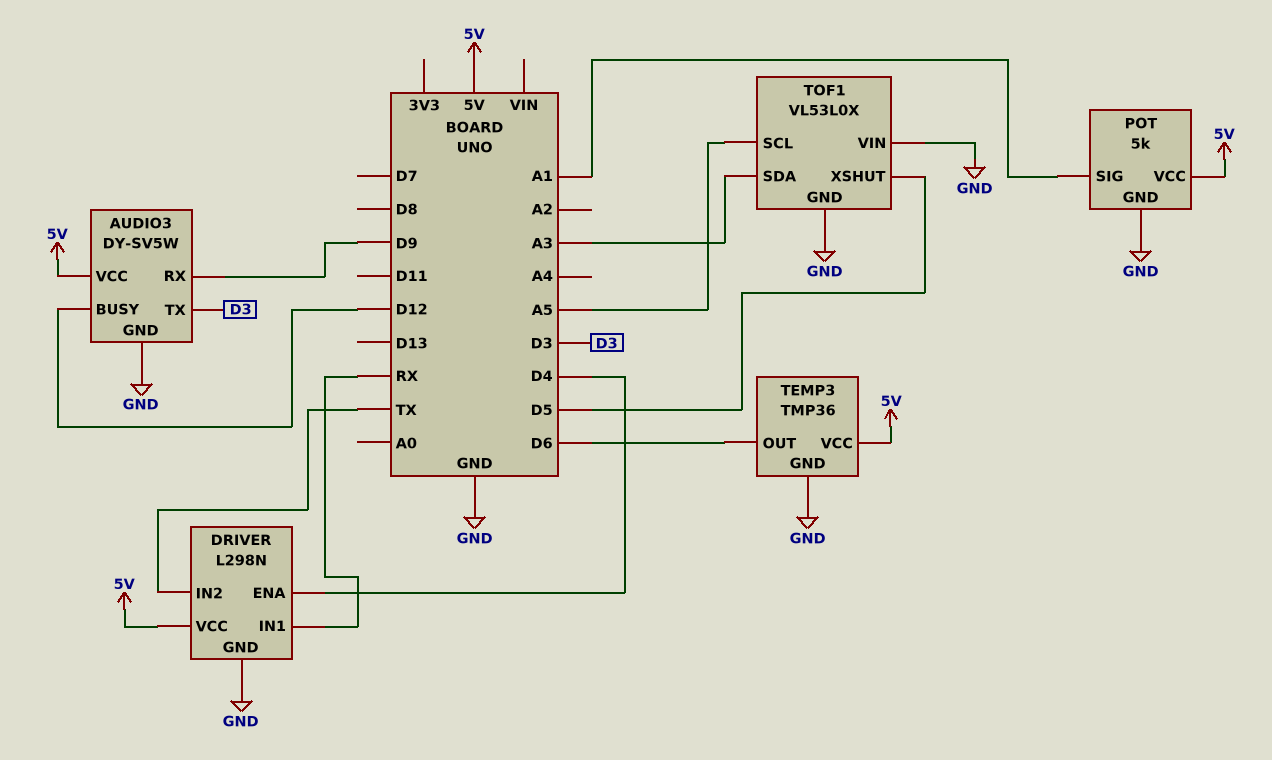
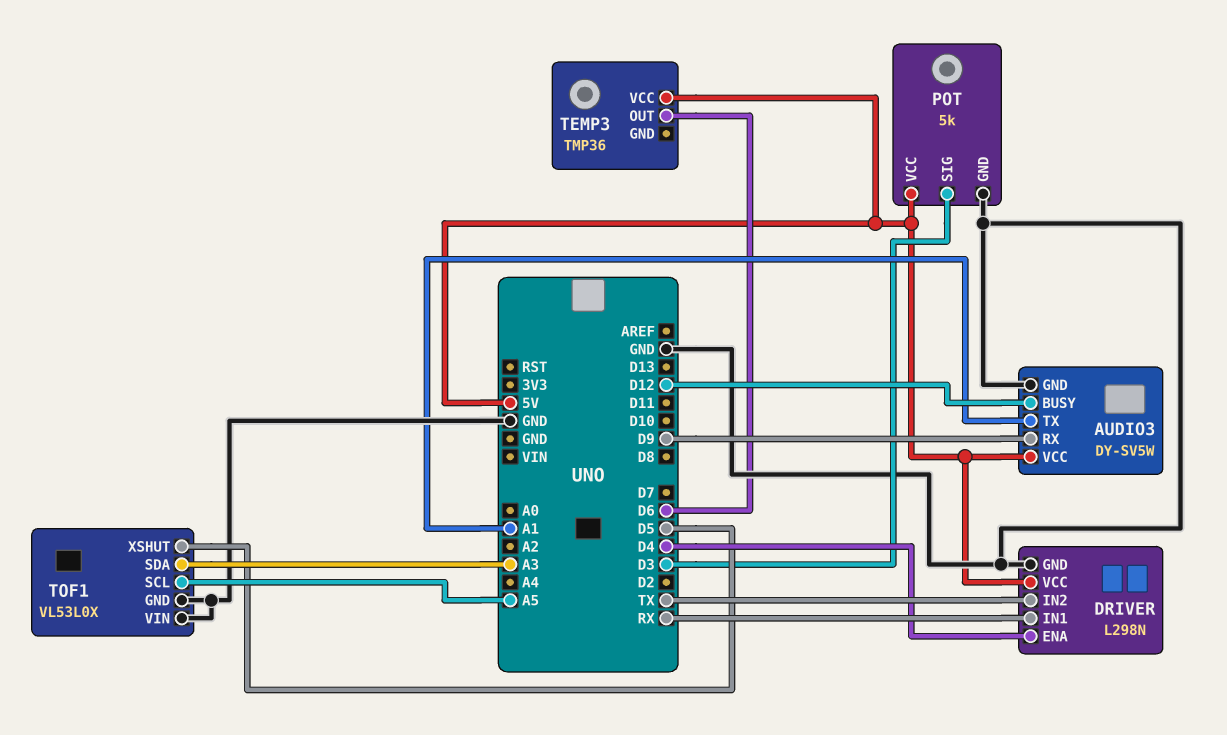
AUDIO3 pin TX: D3 -> A1
POT pin SIG: A1 -> D3
TEMP3 pin GND: GND -> none

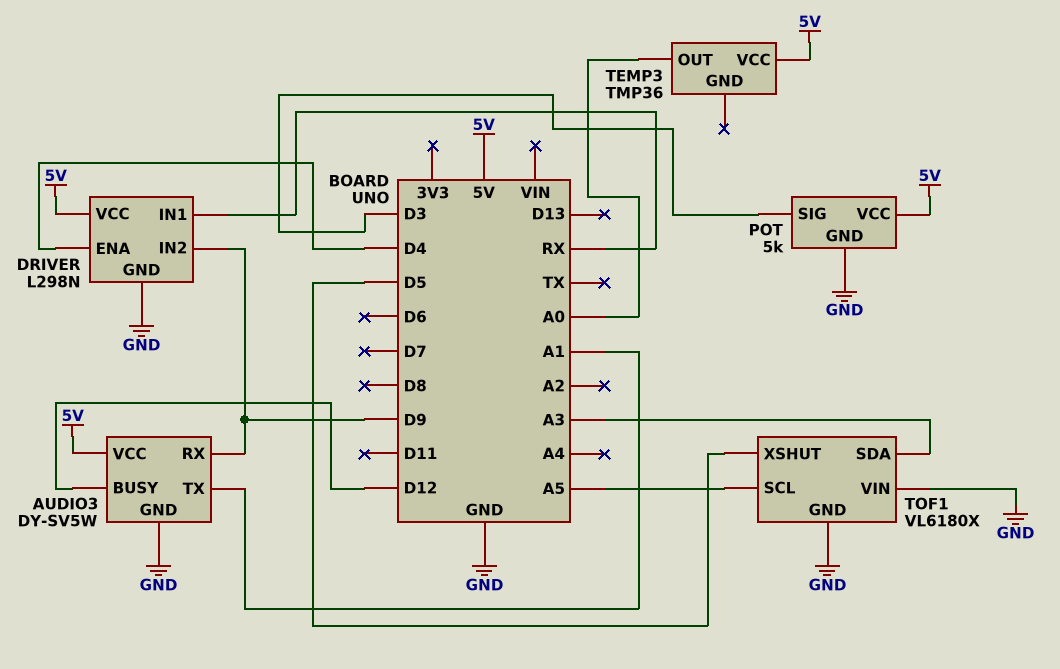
DRIVER pin IN2: TX -> D9
TEMP3 pin OUT: D6 -> A0
TOF1: VL53L0X -> VL6180X

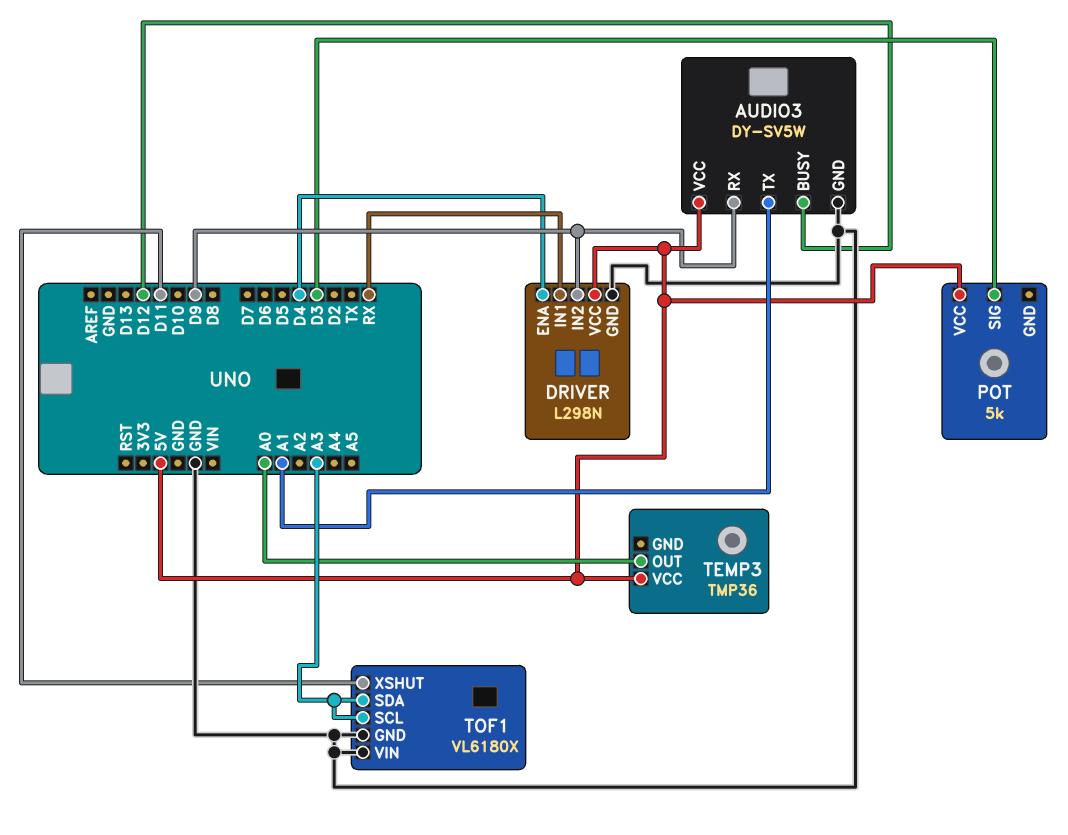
POT pin GND: GND -> none
TOF1 pin SCL: A5 -> A3
TOF1 pin XSHUT: D5 -> D11

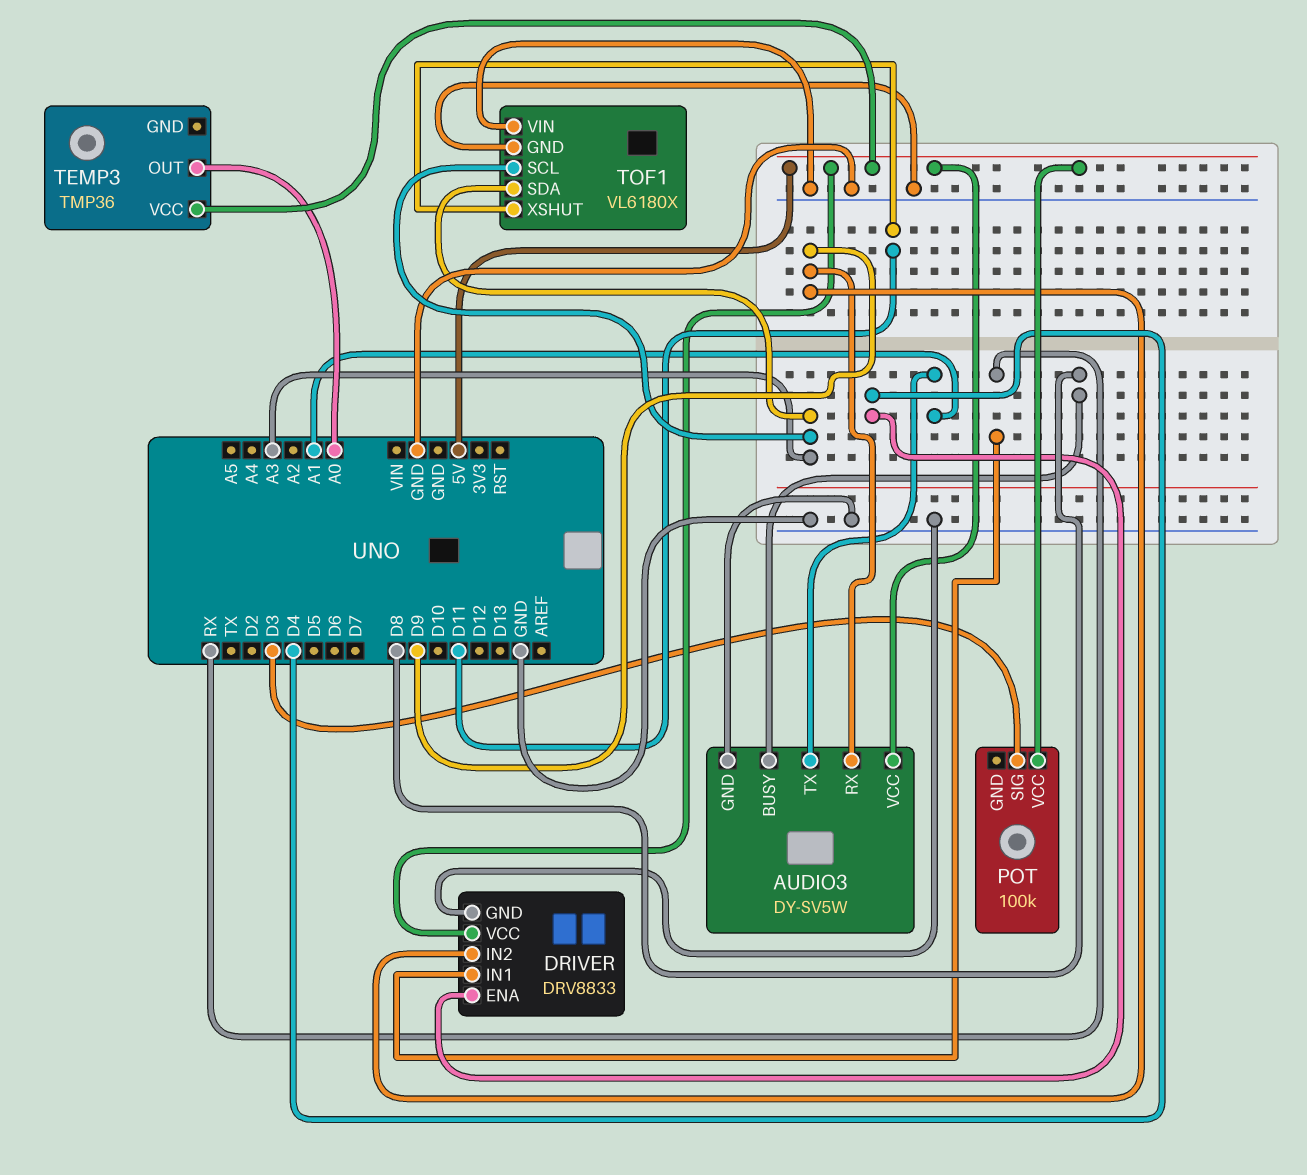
AUDIO3 pin BUSY: D12 -> D8
DRIVER: L298N -> DRV8833
POT: 5k -> 100k

